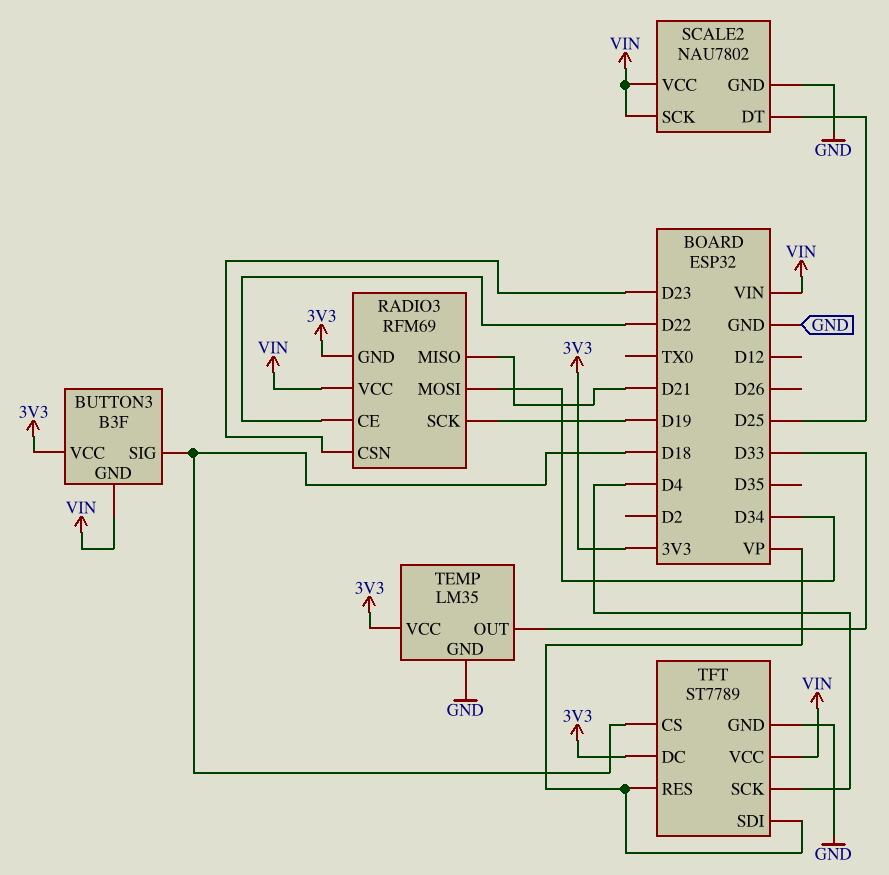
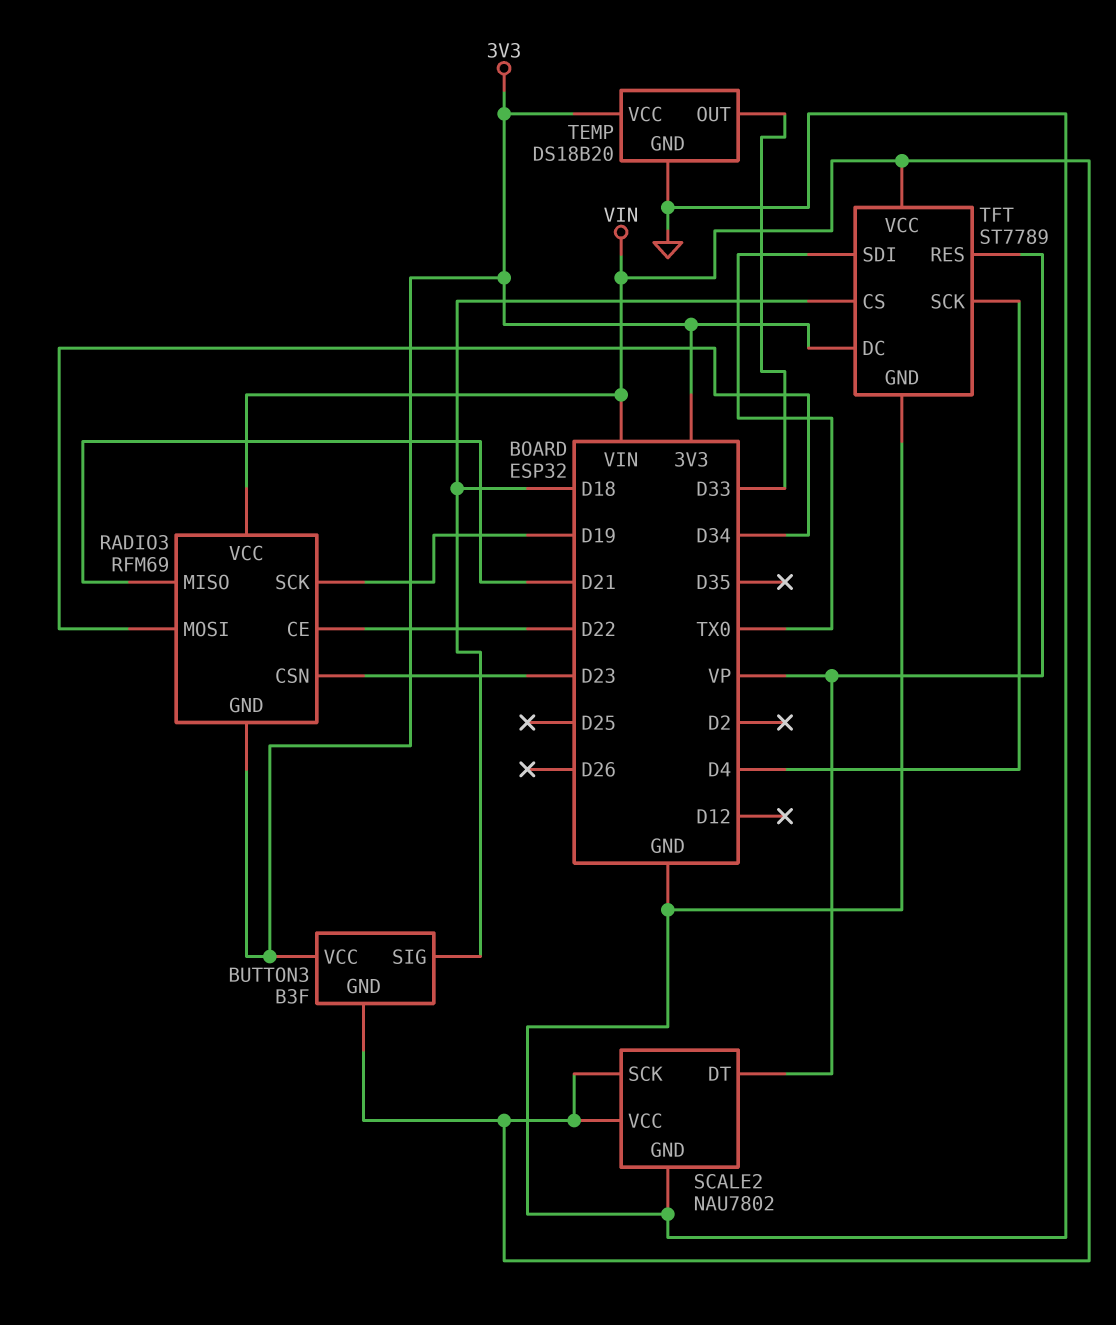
SCALE2 pin DT: D25 -> VP
TEMP: LM35 -> DS18B20
TFT pin SDI: VP -> TX0

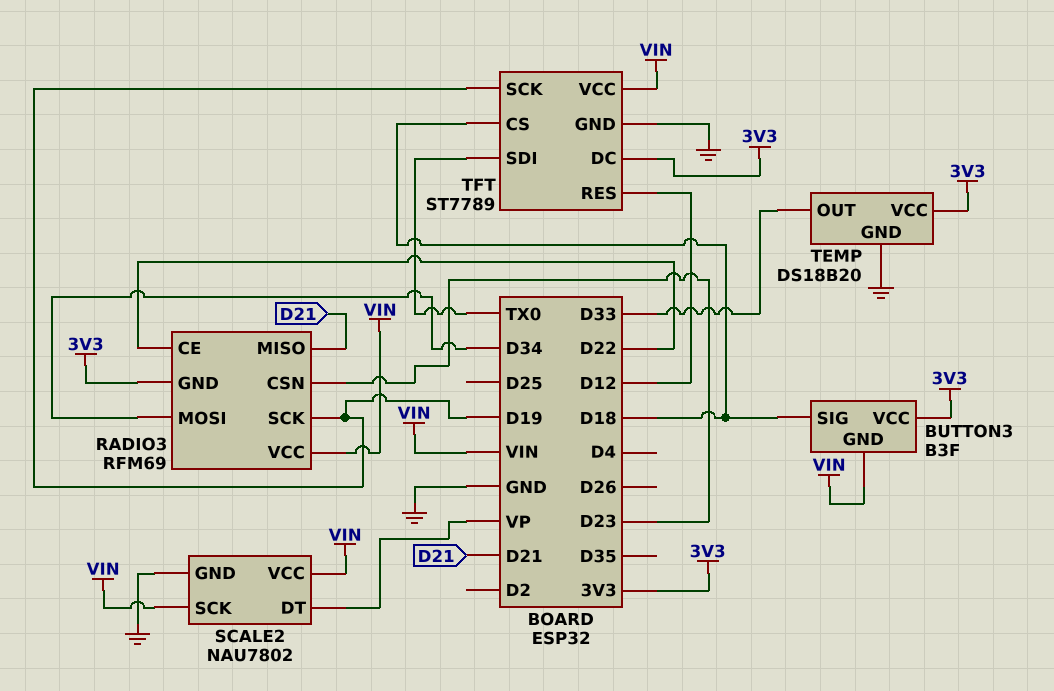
TFT pin RES: VP -> D12
TFT pin SCK: D4 -> D19

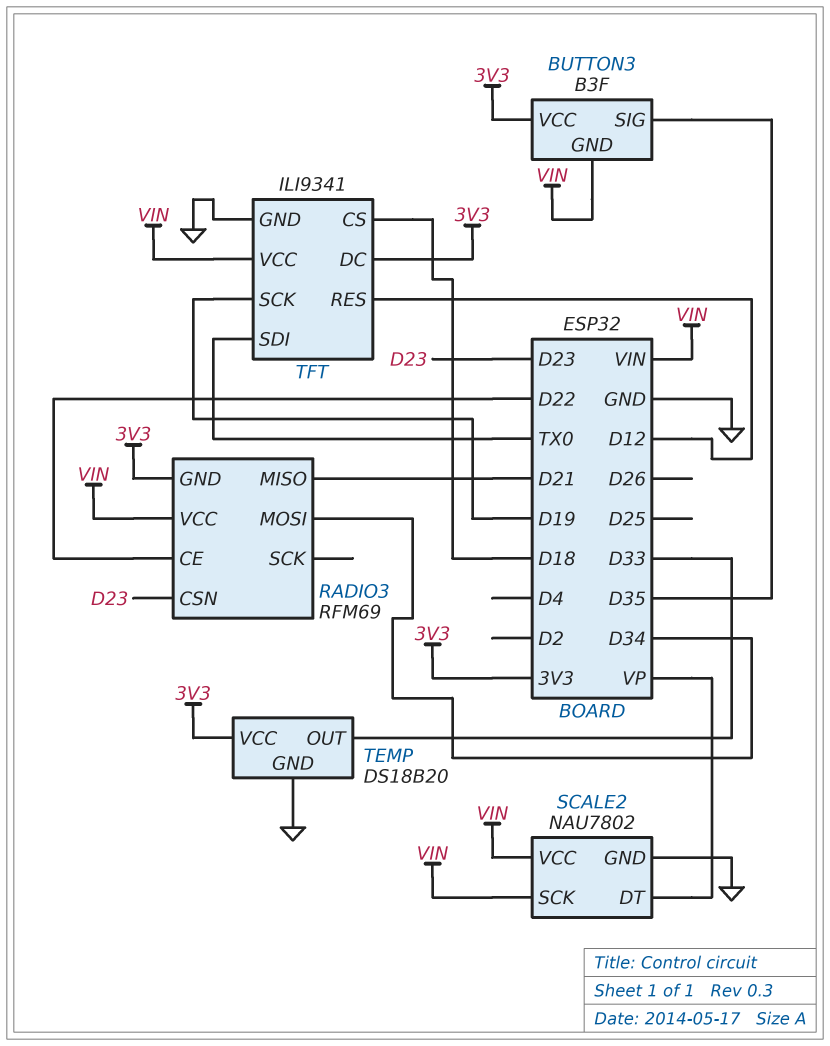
BUTTON3 pin SIG: D18 -> D35
RADIO3 pin SCK: D19 -> none
TFT: ST7789 -> ILI9341

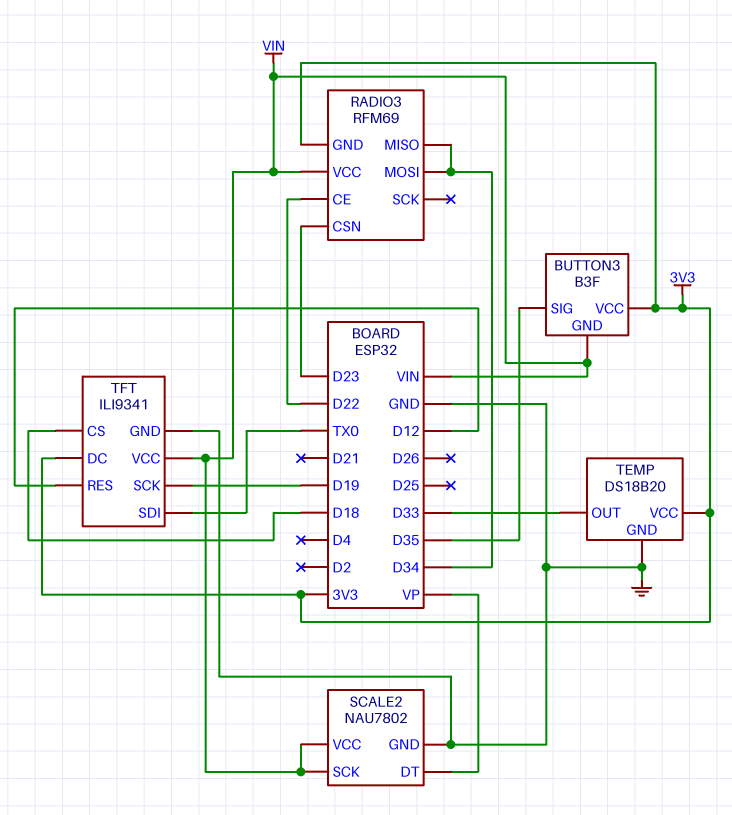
RADIO3 pin MISO: D21 -> D34

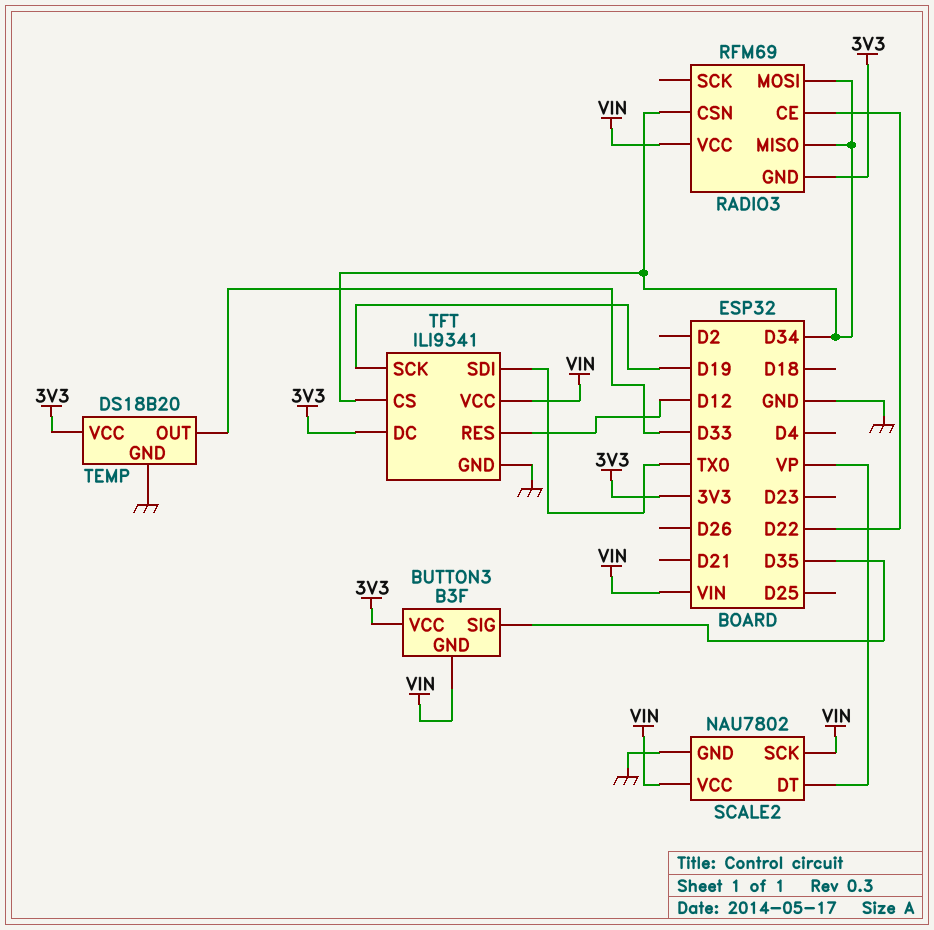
RADIO3 pin CSN: D23 -> D34
TFT pin CS: D18 -> D34

